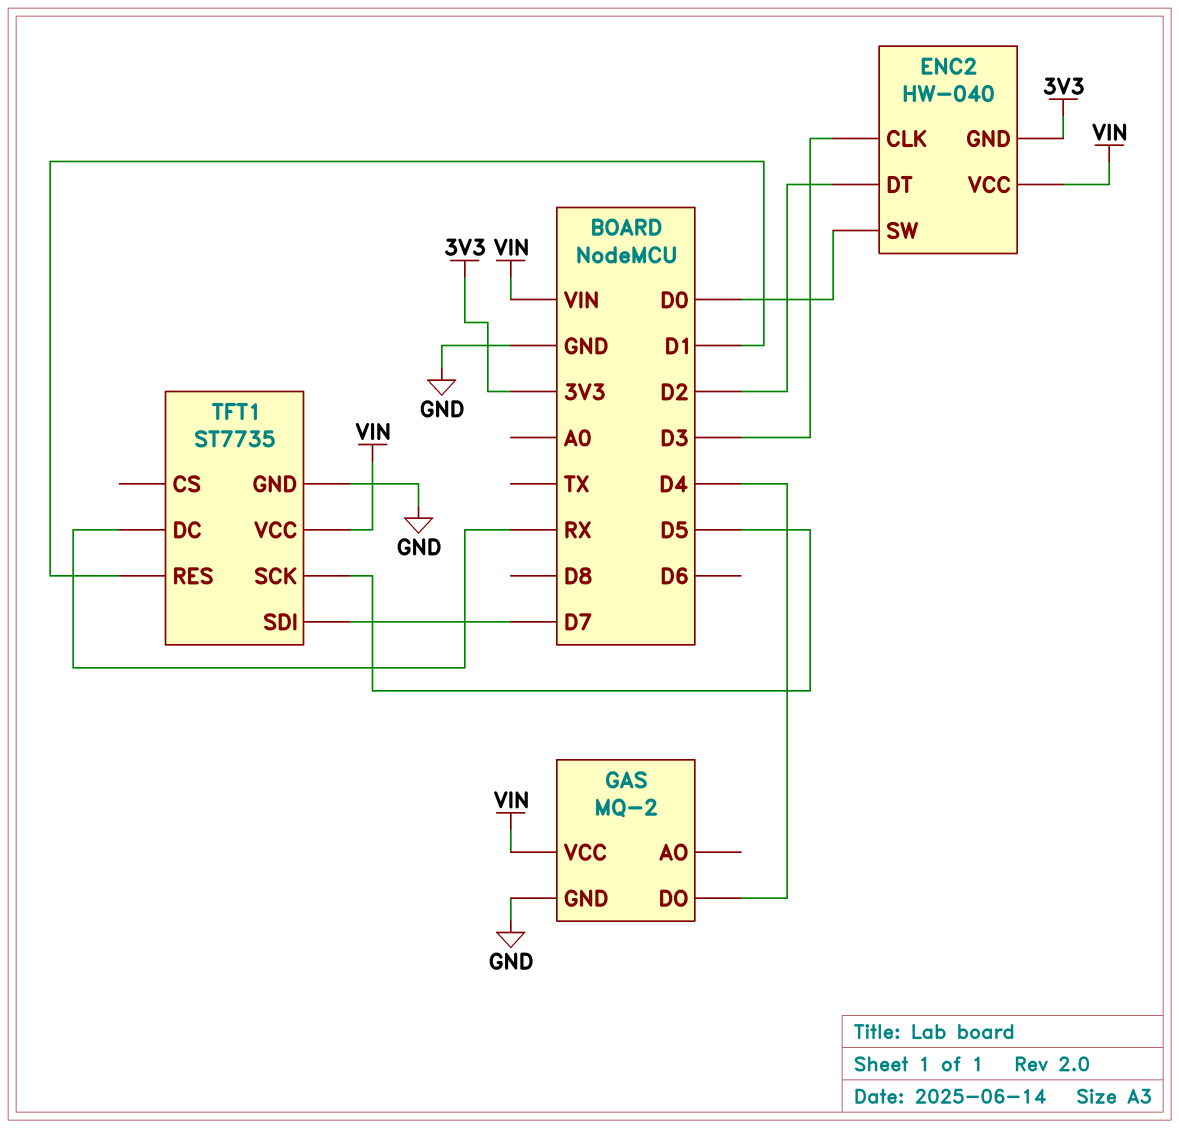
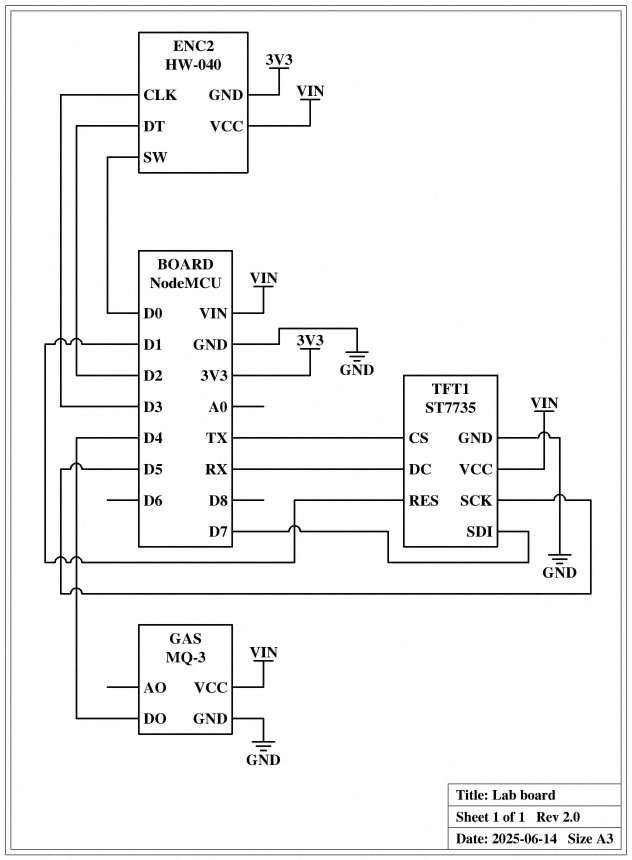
GAS: MQ-2 -> MQ-3
TFT1 pin CS: none -> TX

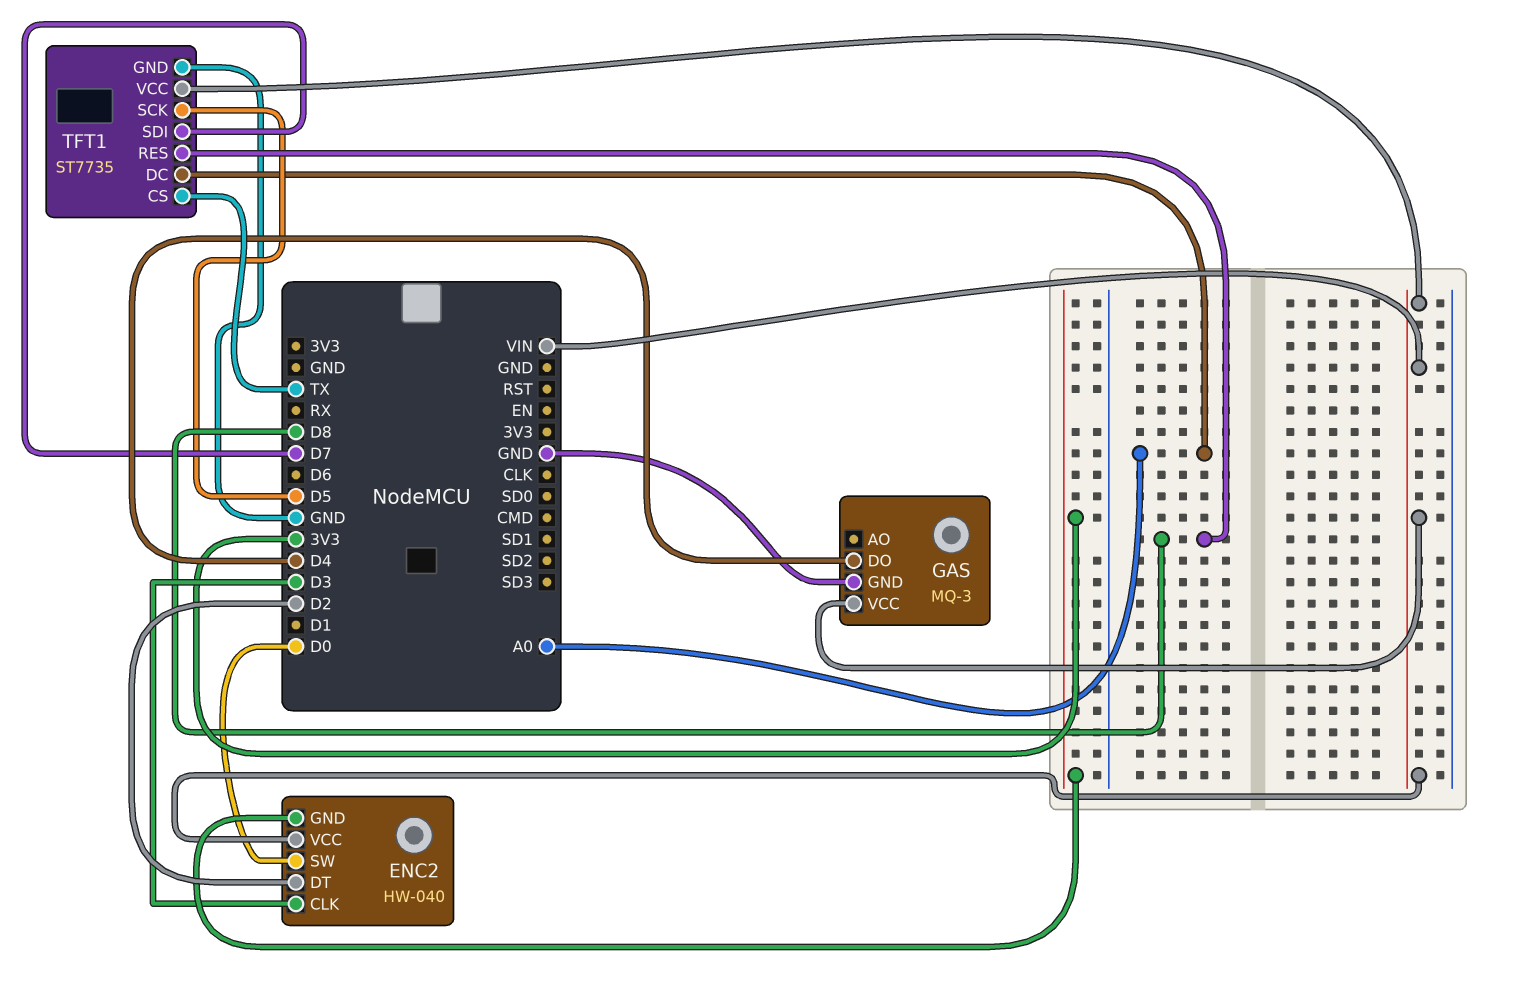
TFT1 pin DC: RX -> A0
TFT1 pin RES: D1 -> D8

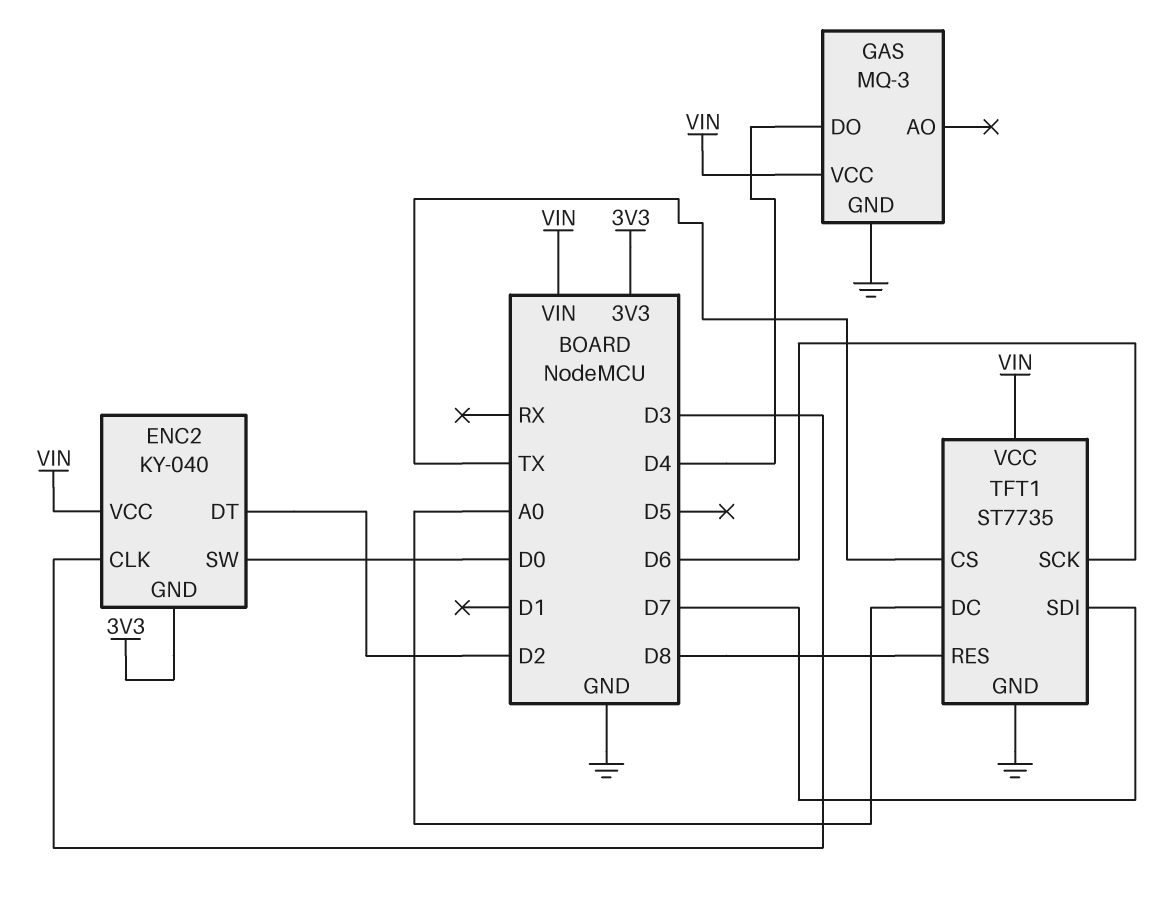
ENC2: HW-040 -> KY-040
TFT1 pin SCK: D5 -> D6

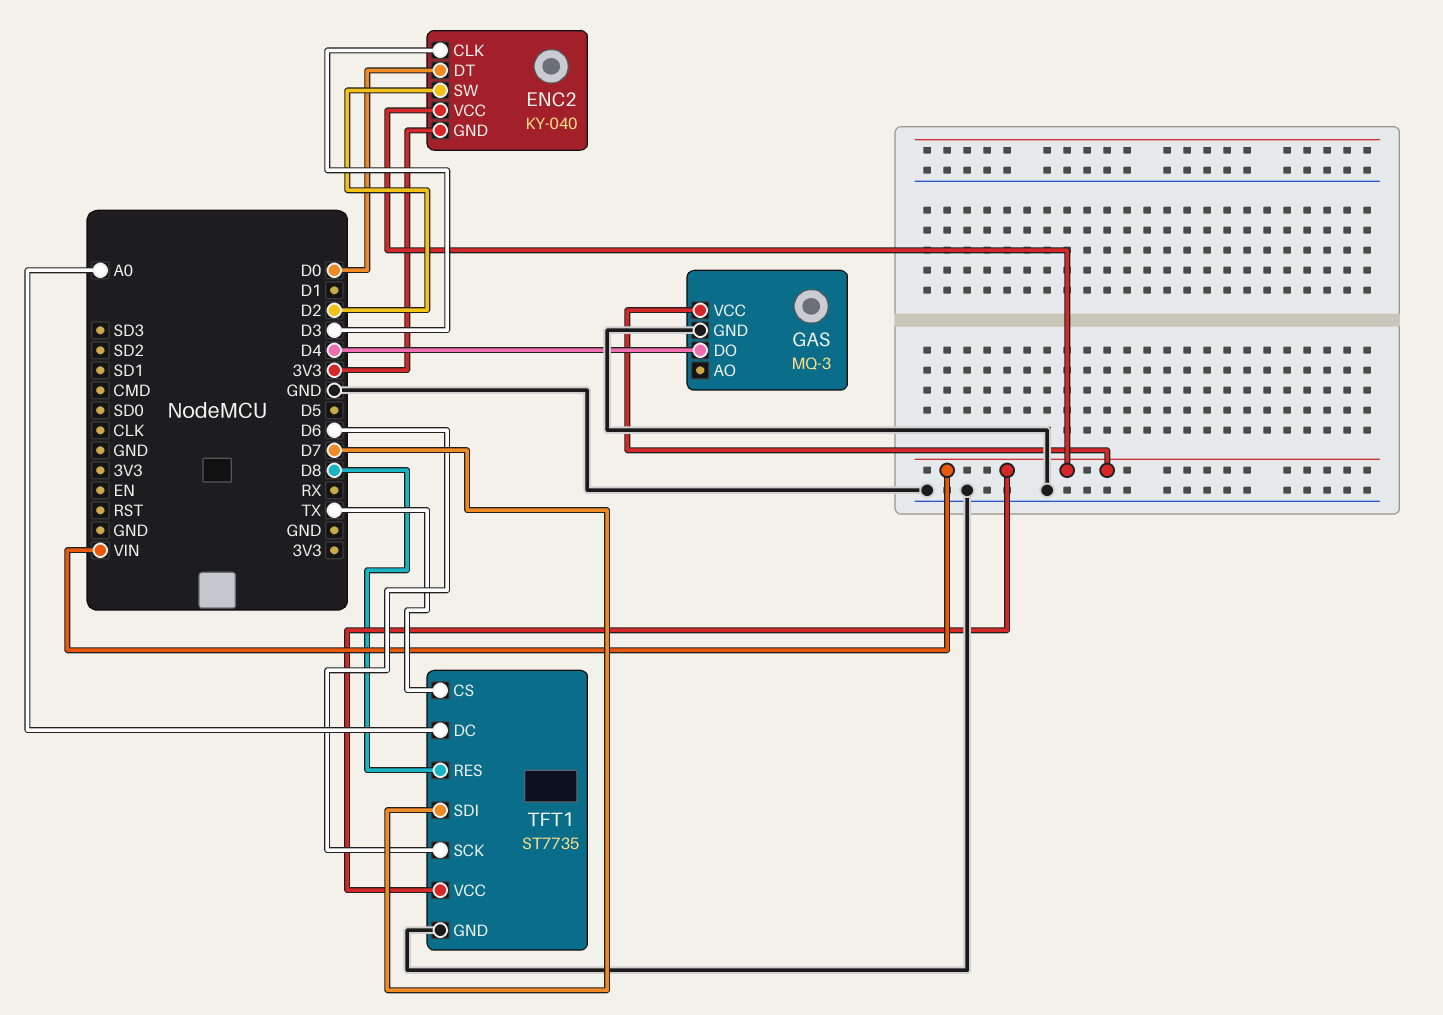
ENC2 pin DT: D2 -> D0
ENC2 pin SW: D0 -> D2

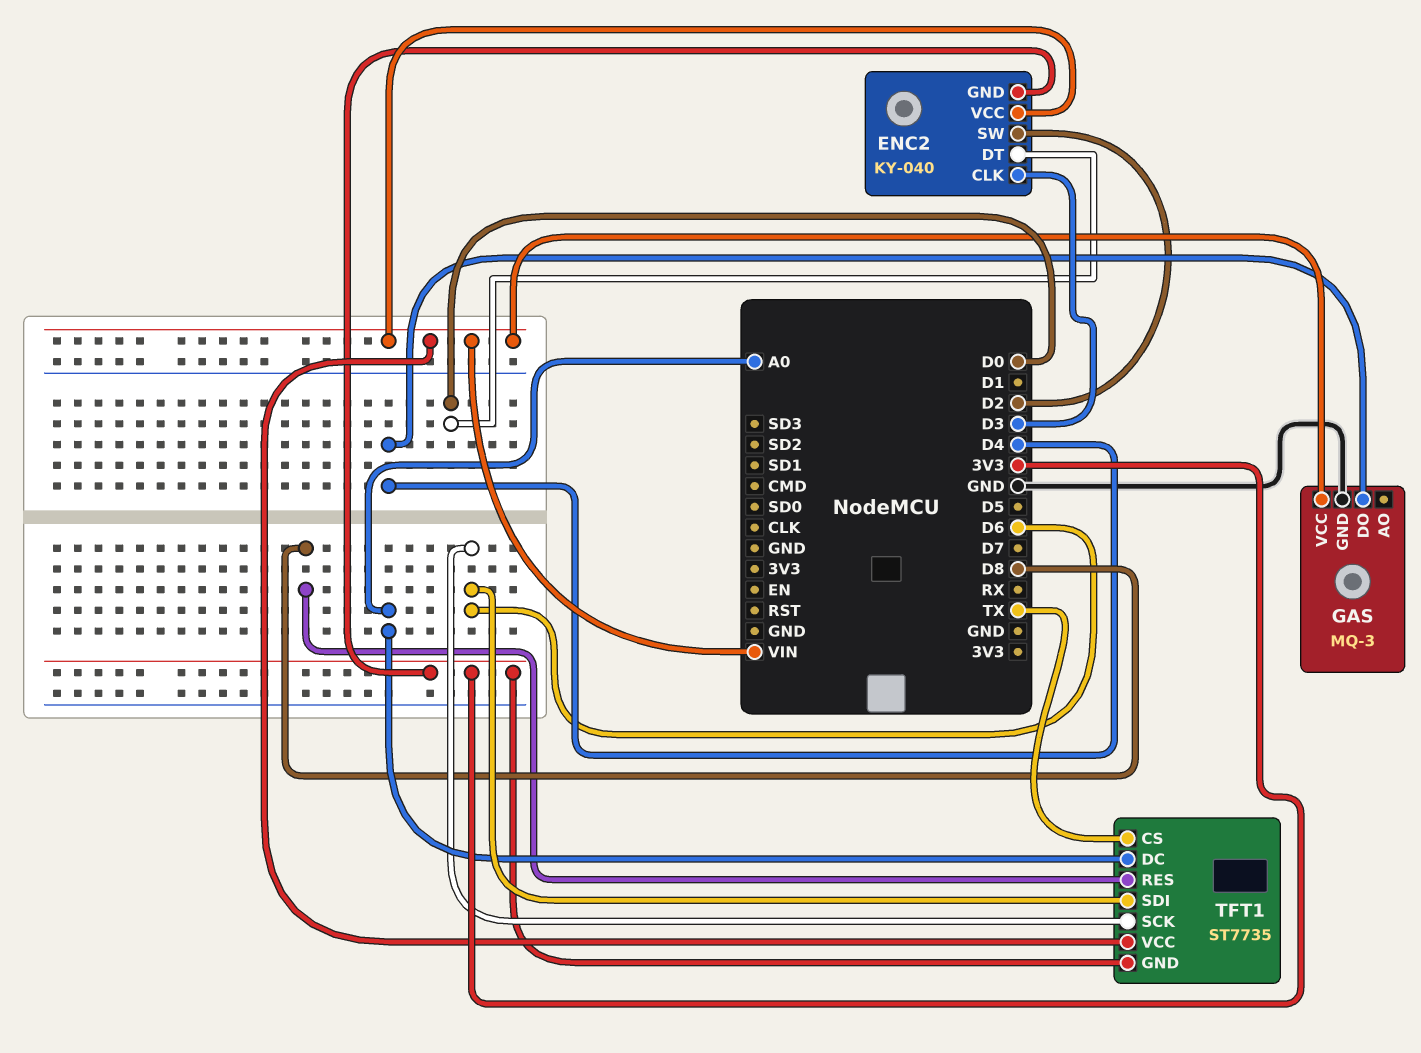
TFT1 pin GND: GND -> 3V3
TFT1 pin SDI: D7 -> D6

